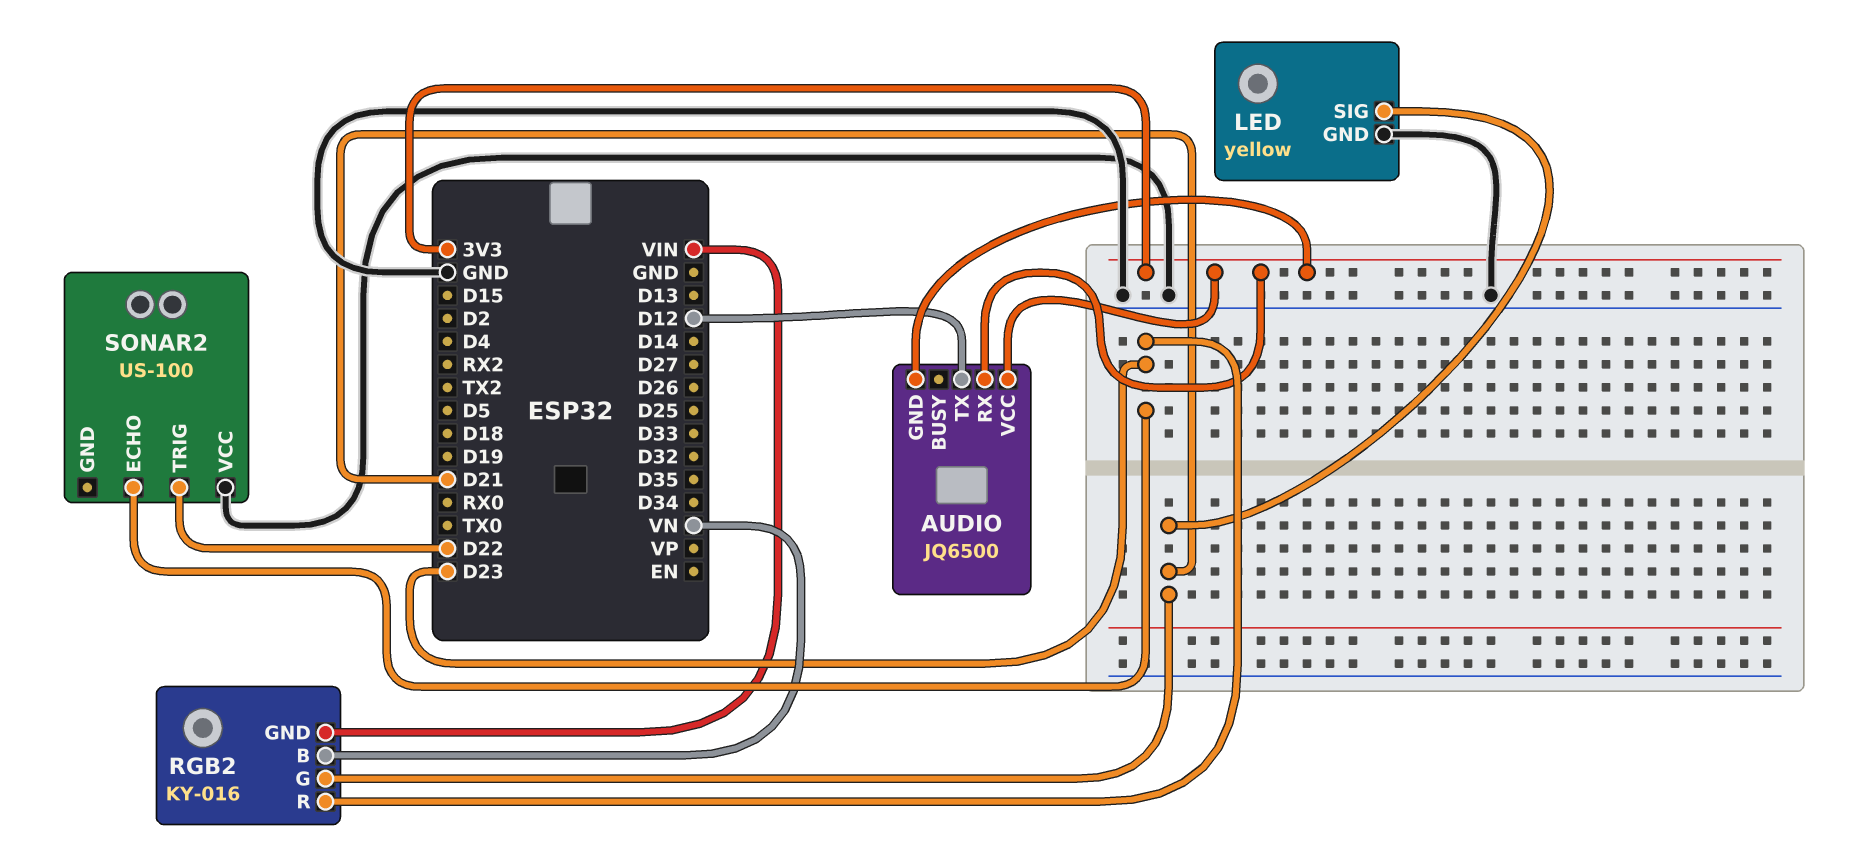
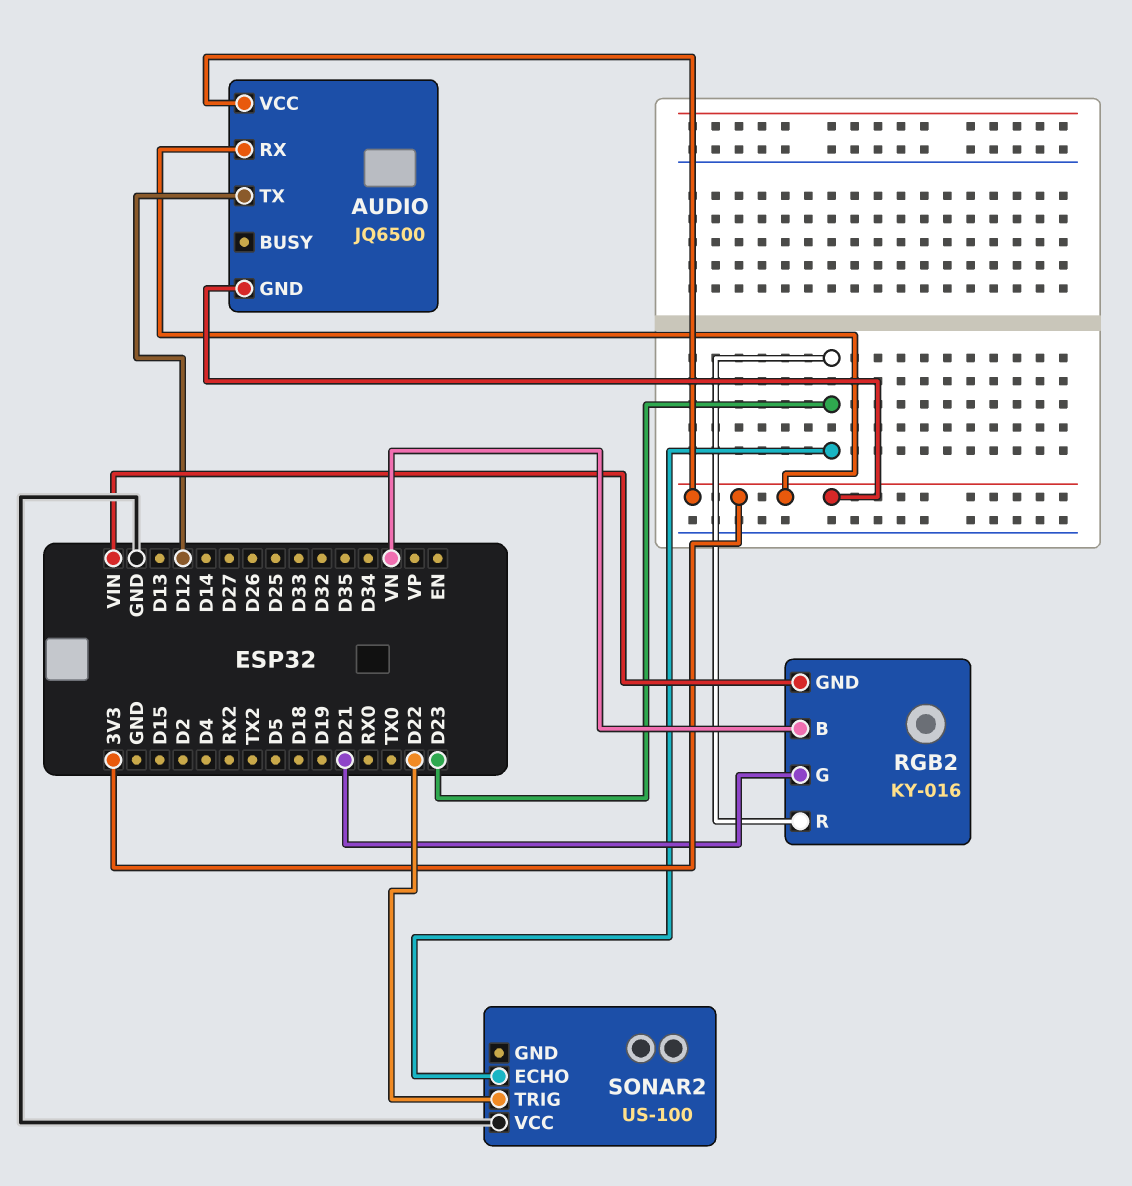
LED: yellow -> none
LED pin GND: GND -> none
LED pin SIG: D21 -> none

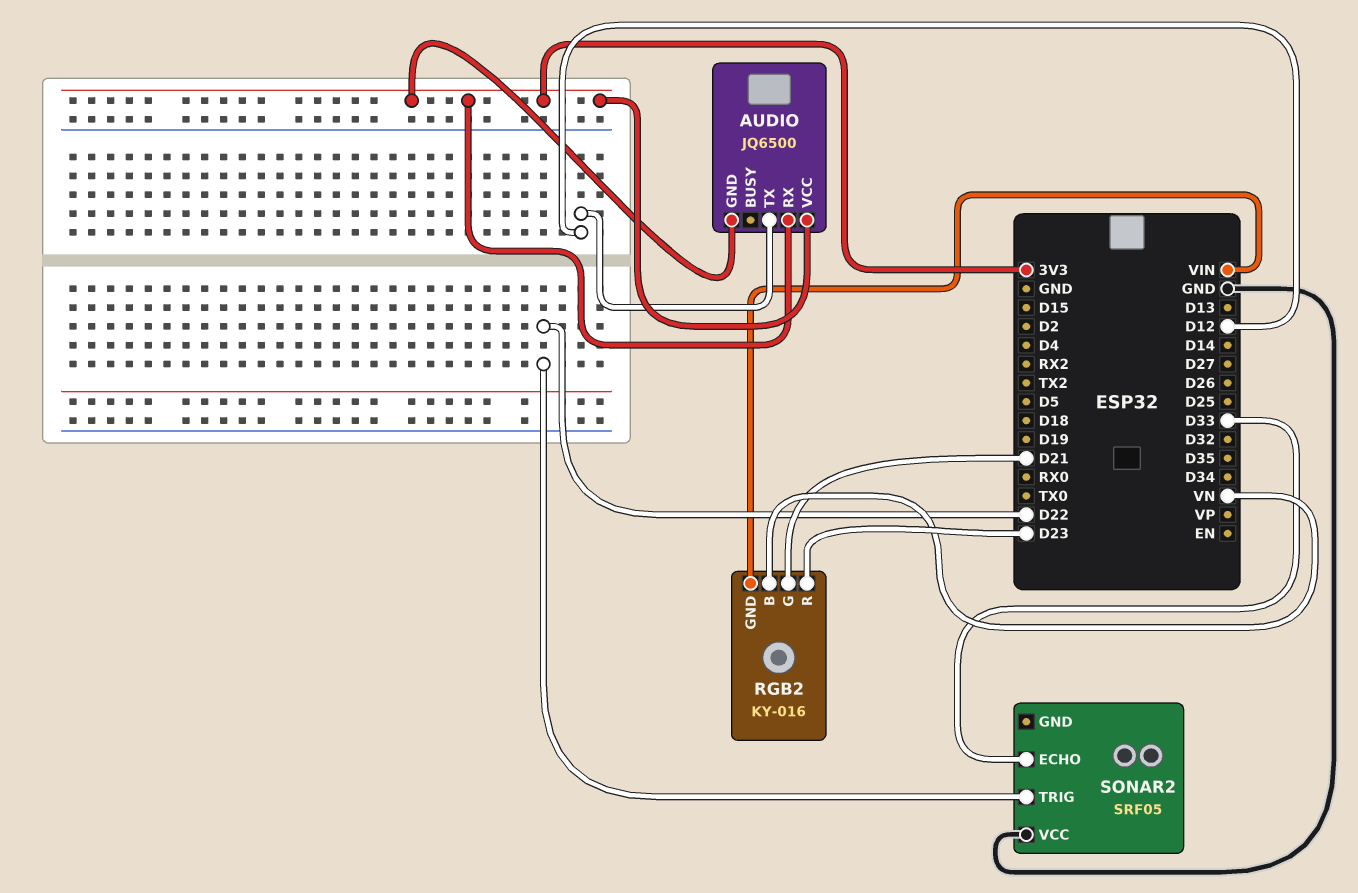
SONAR2: US-100 -> SRF05
SONAR2 pin ECHO: D23 -> D33

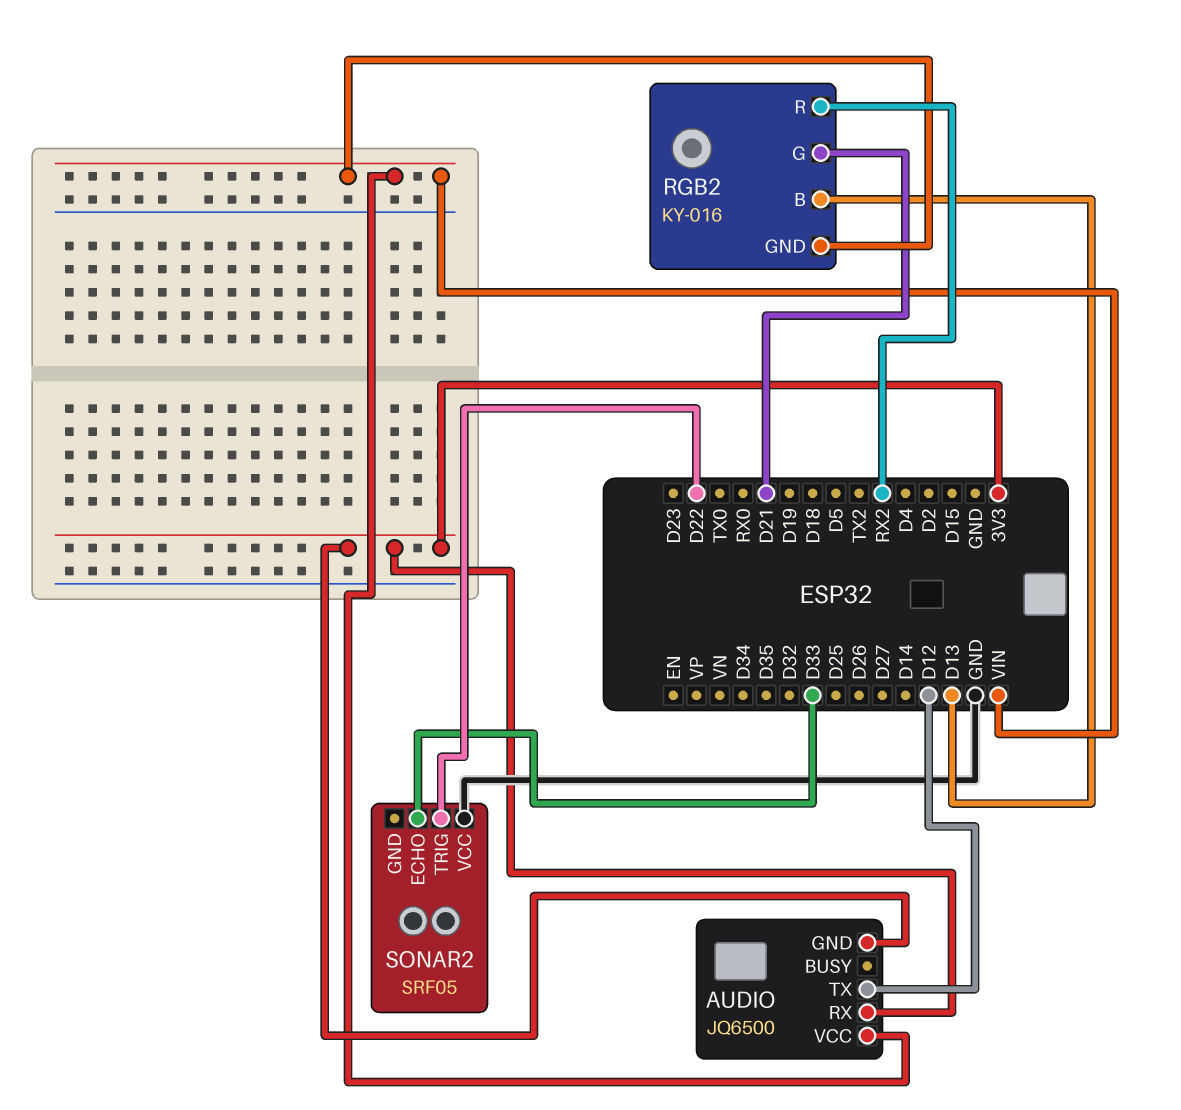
AUDIO pin VCC: 3V3 -> VIN
RGB2 pin B: VN -> D13
RGB2 pin R: D23 -> RX2

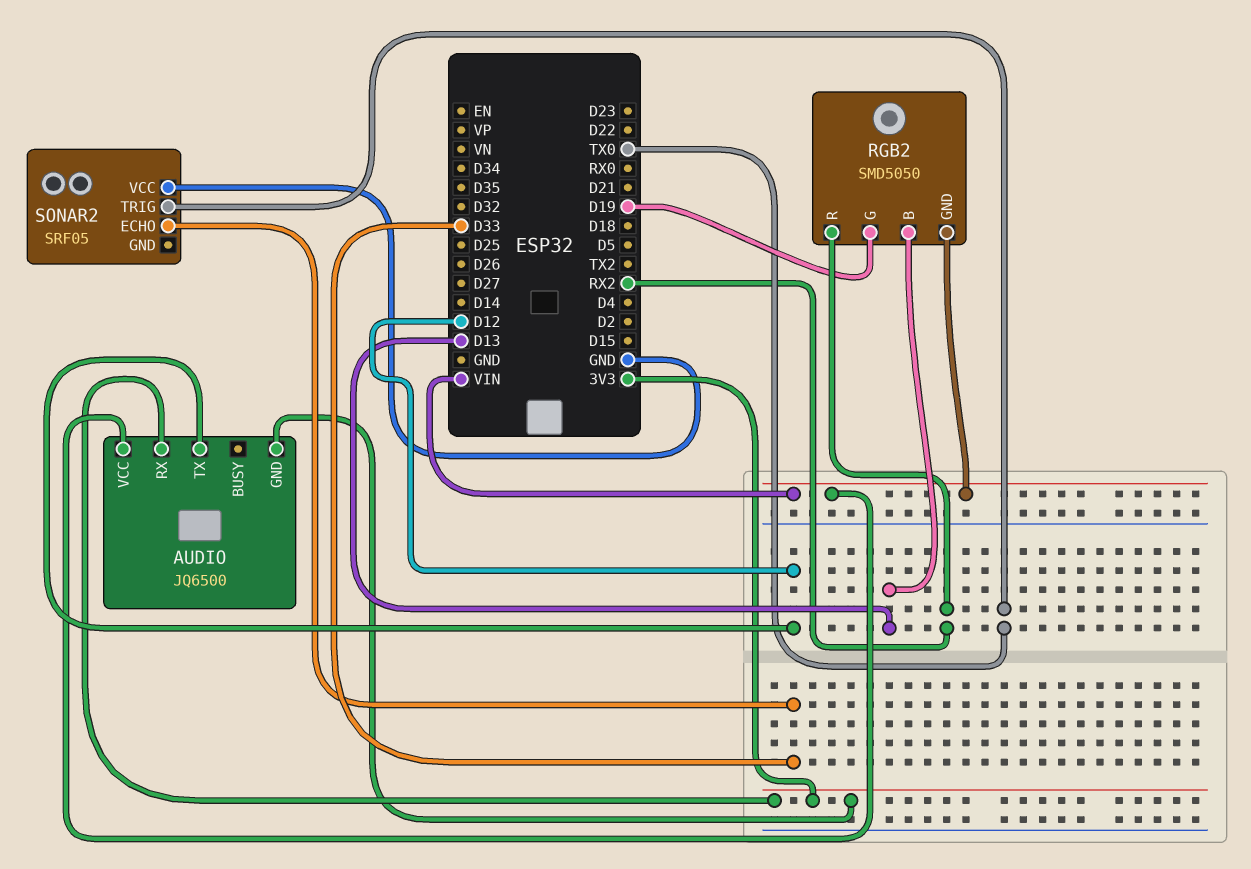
RGB2: KY-016 -> SMD5050
RGB2 pin G: D21 -> D19
SONAR2 pin TRIG: D22 -> TX0

